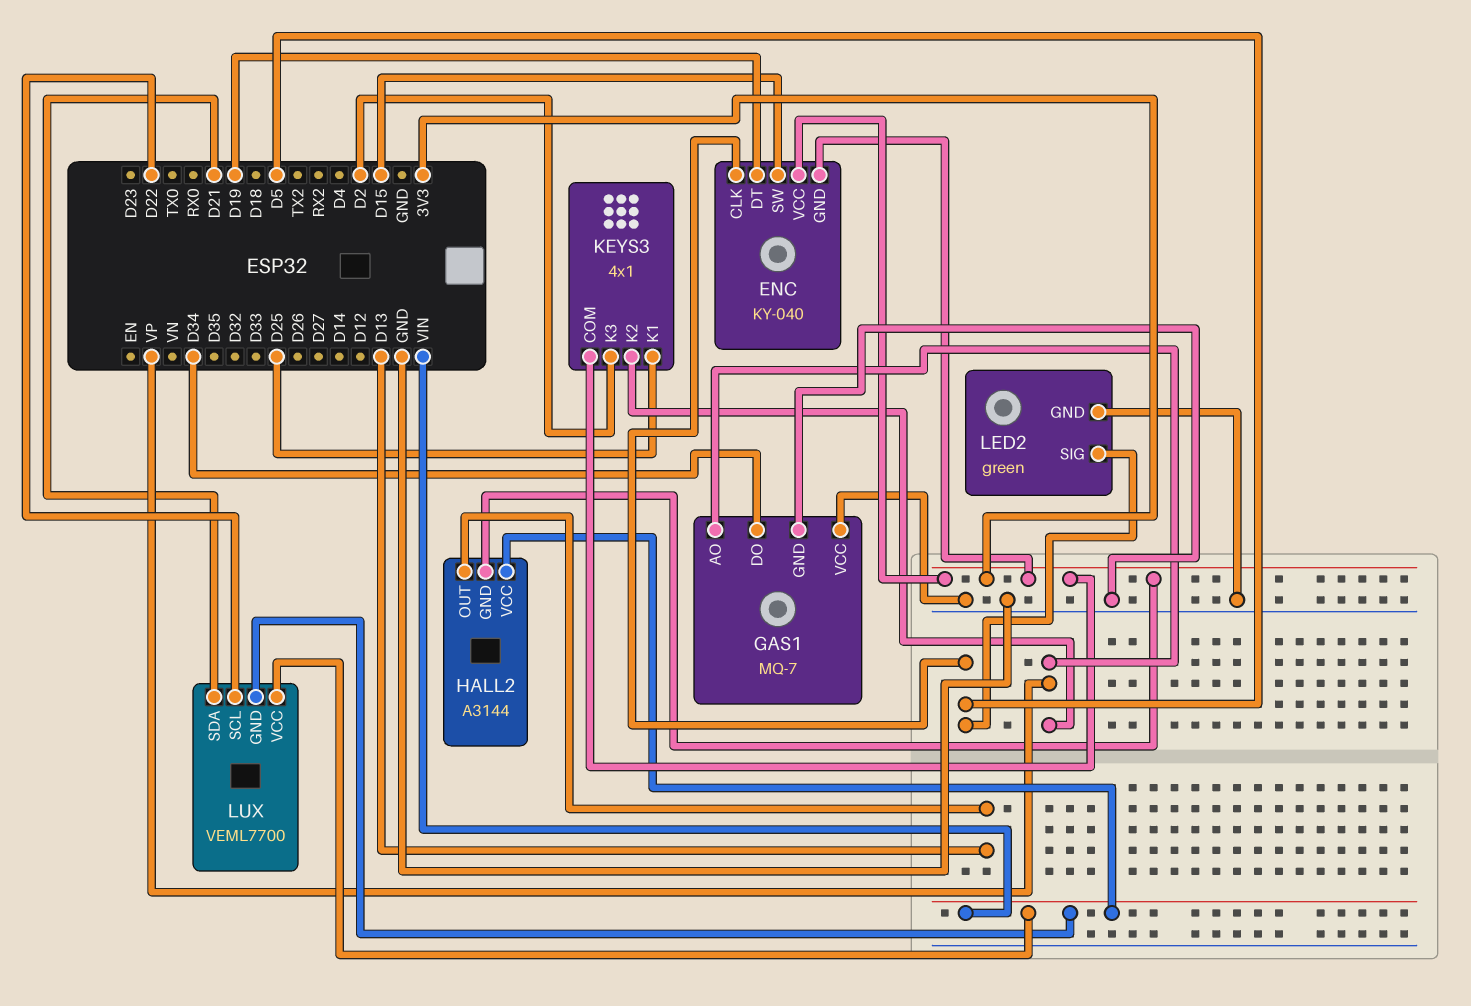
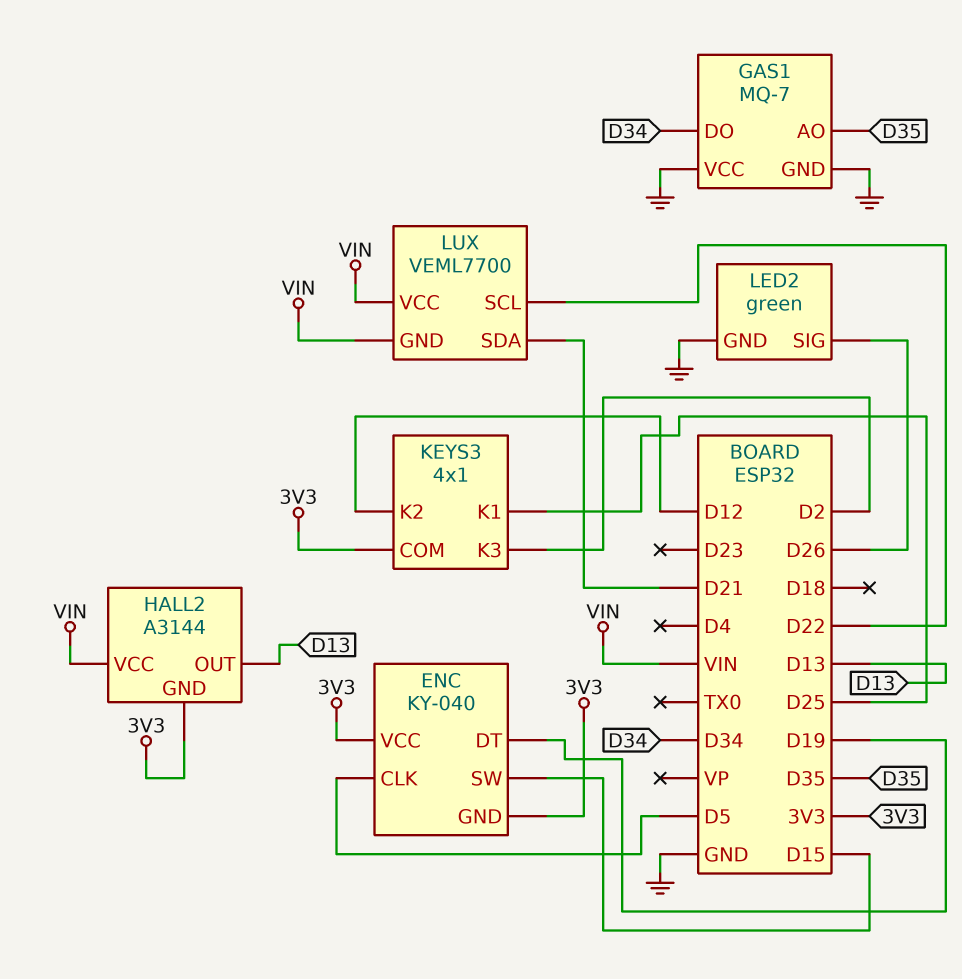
GAS1 pin AO: VP -> D35
KEYS3 pin K2: VP -> D12
LED2 pin SIG: D5 -> D26

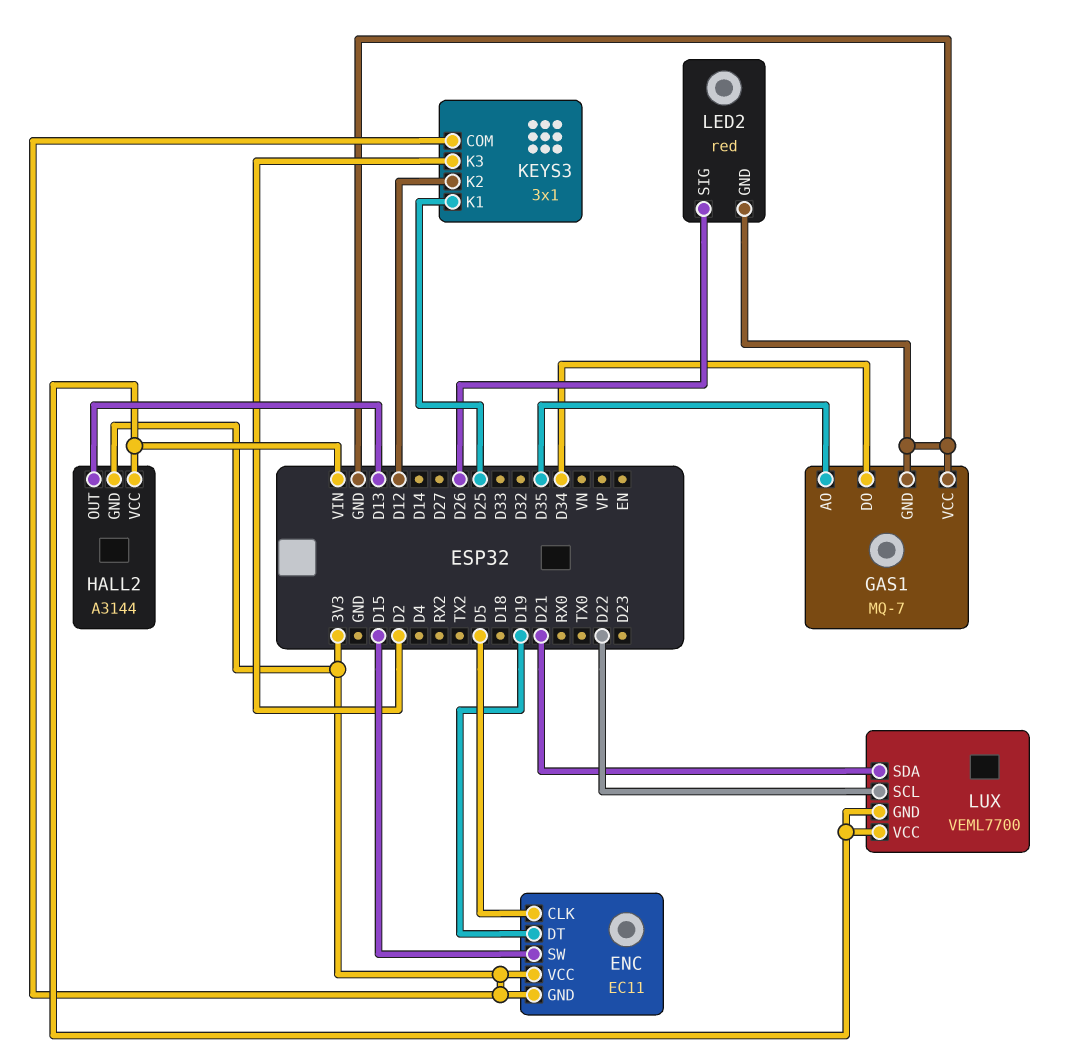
ENC: KY-040 -> EC11
KEYS3: 4x1 -> 3x1
LED2: green -> red

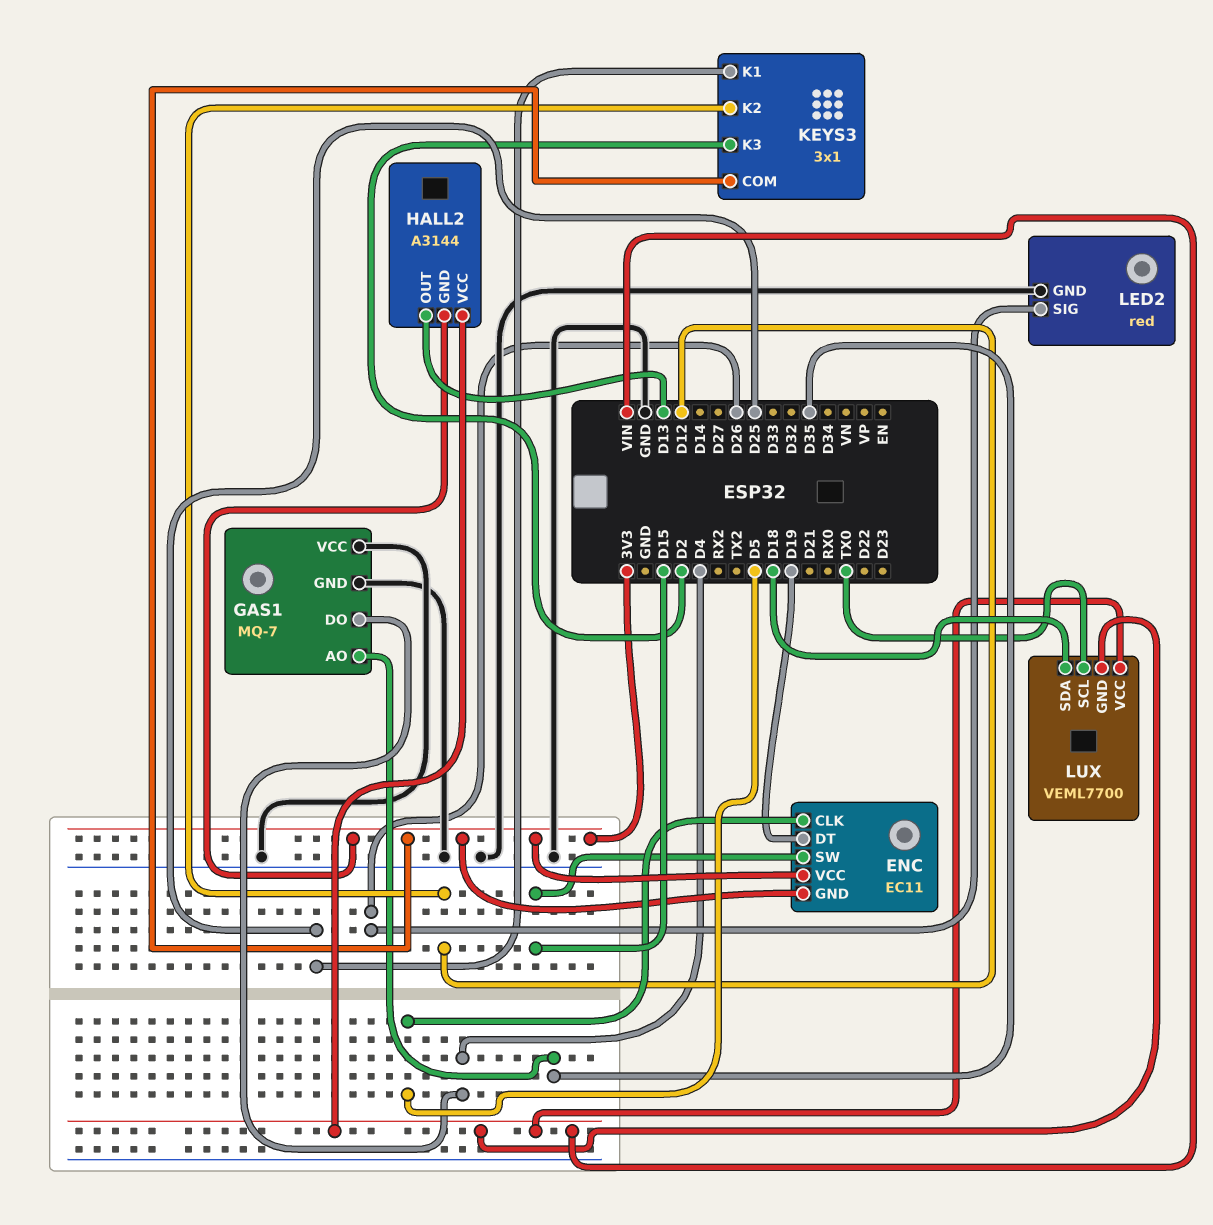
GAS1 pin DO: D34 -> D4
LUX pin SCL: D22 -> TX0
LUX pin SDA: D21 -> D18

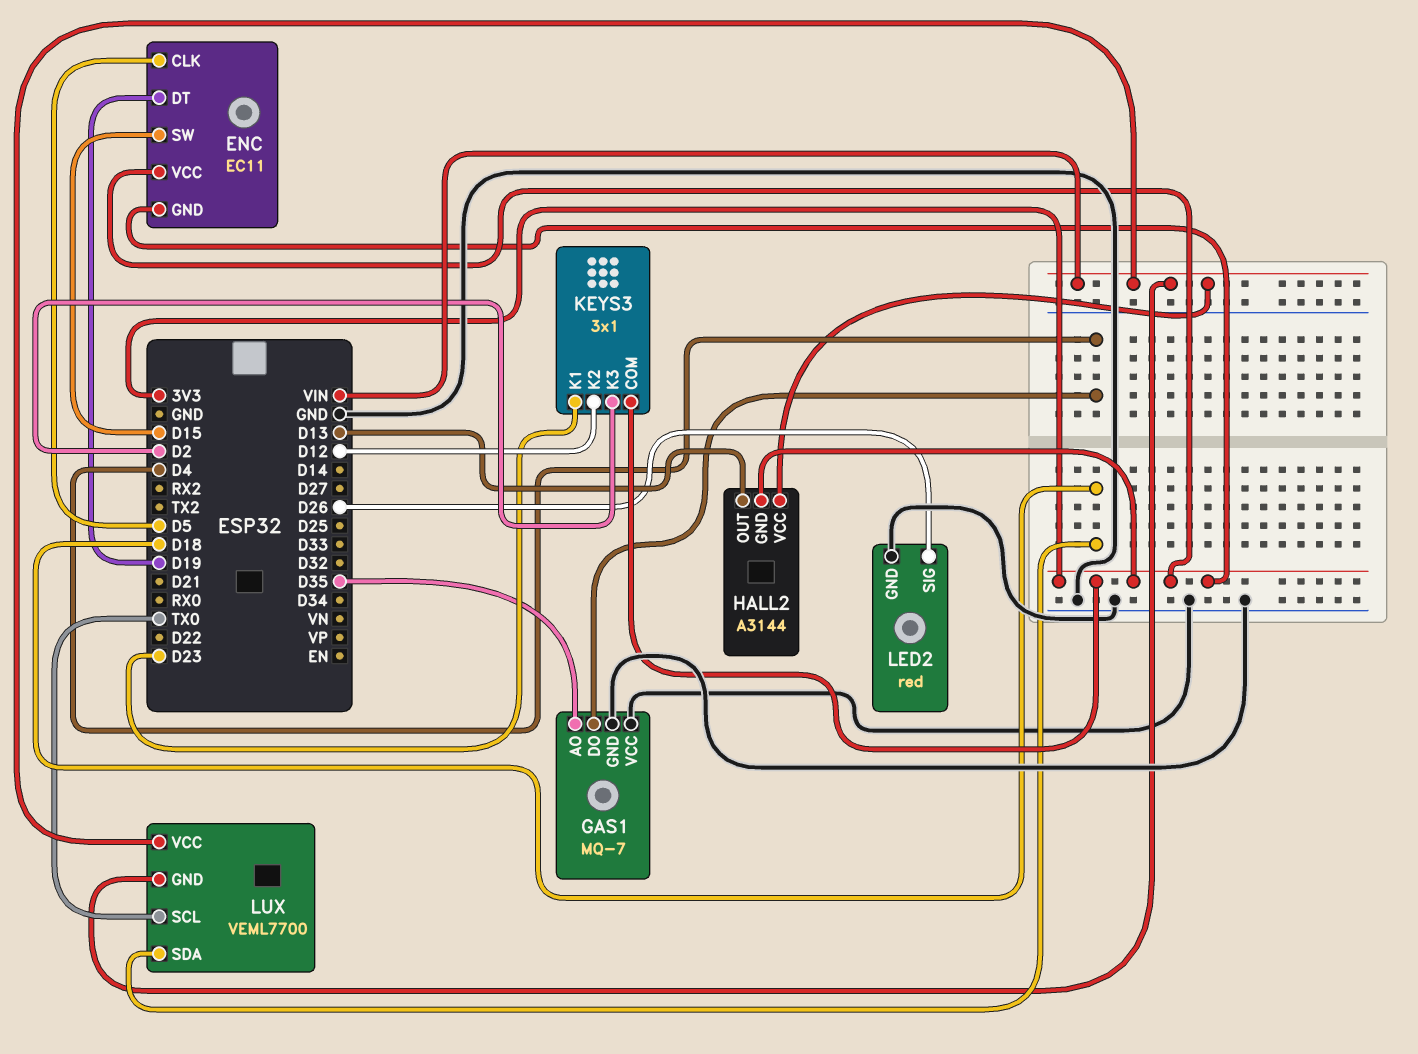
KEYS3 pin K1: D25 -> D23

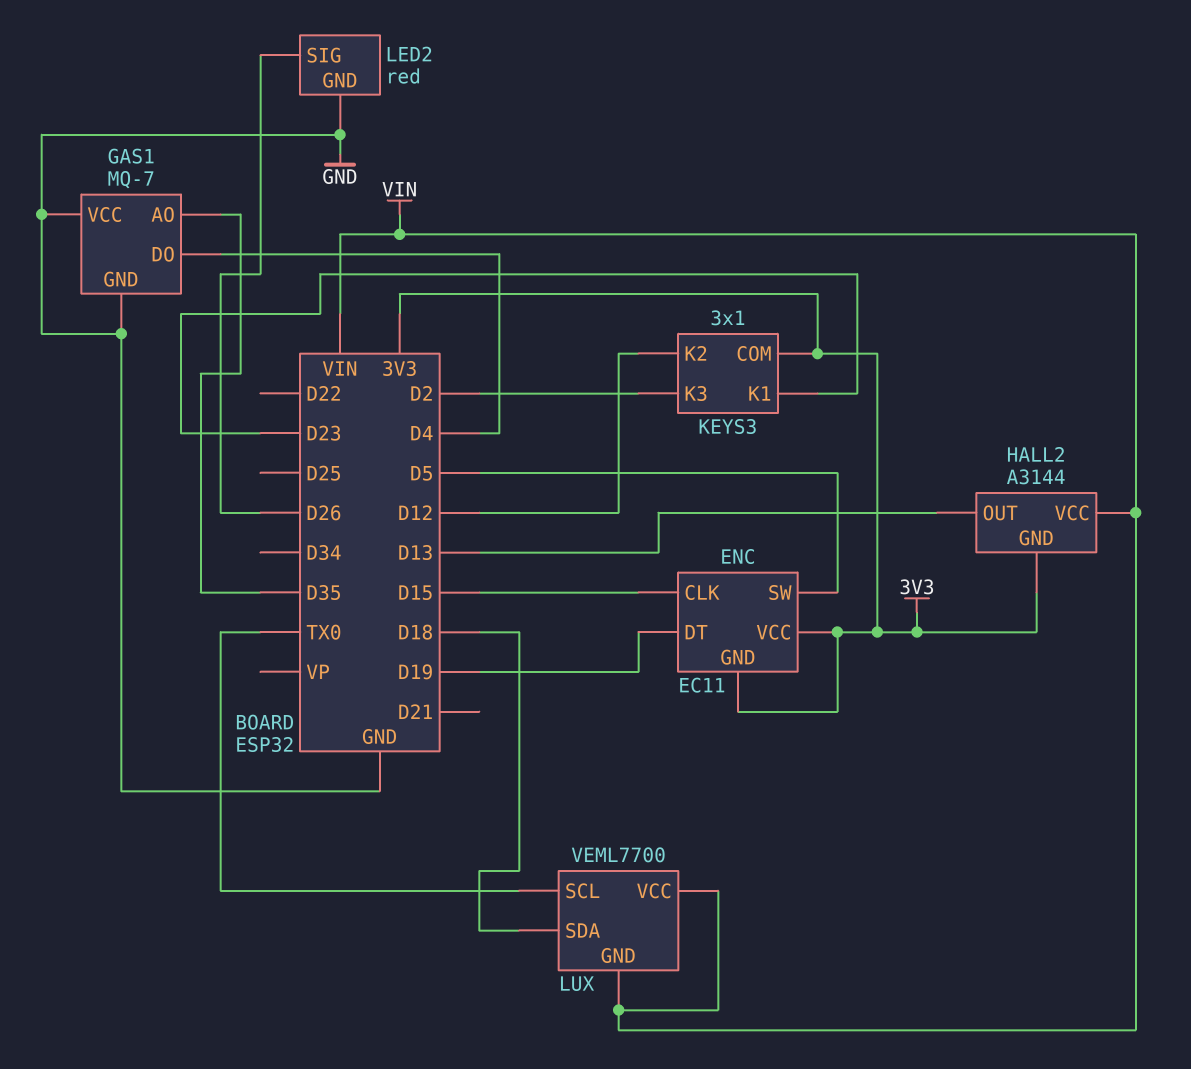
ENC pin CLK: D5 -> D15
ENC pin SW: D15 -> D5

